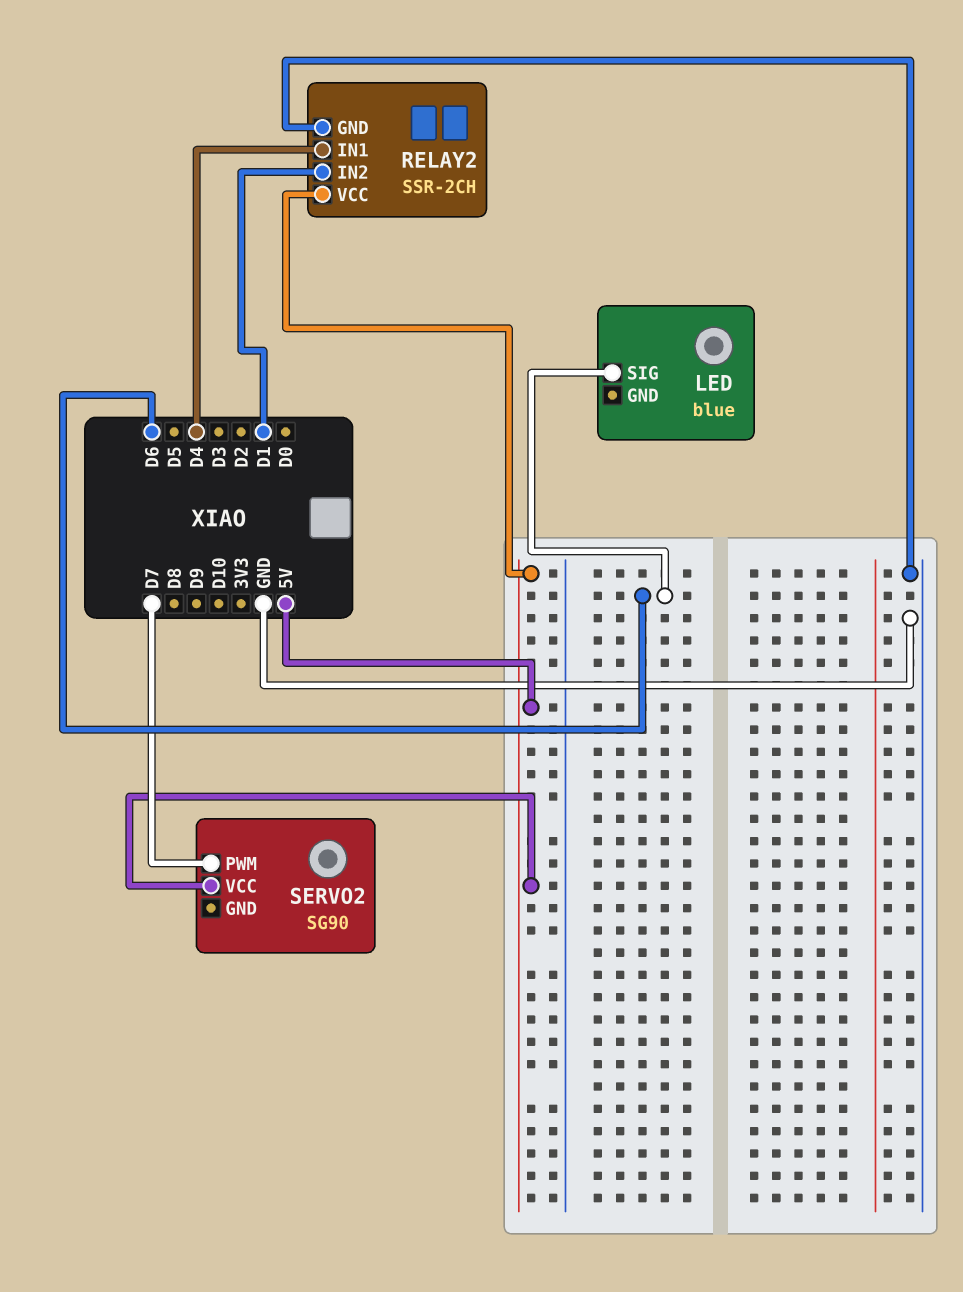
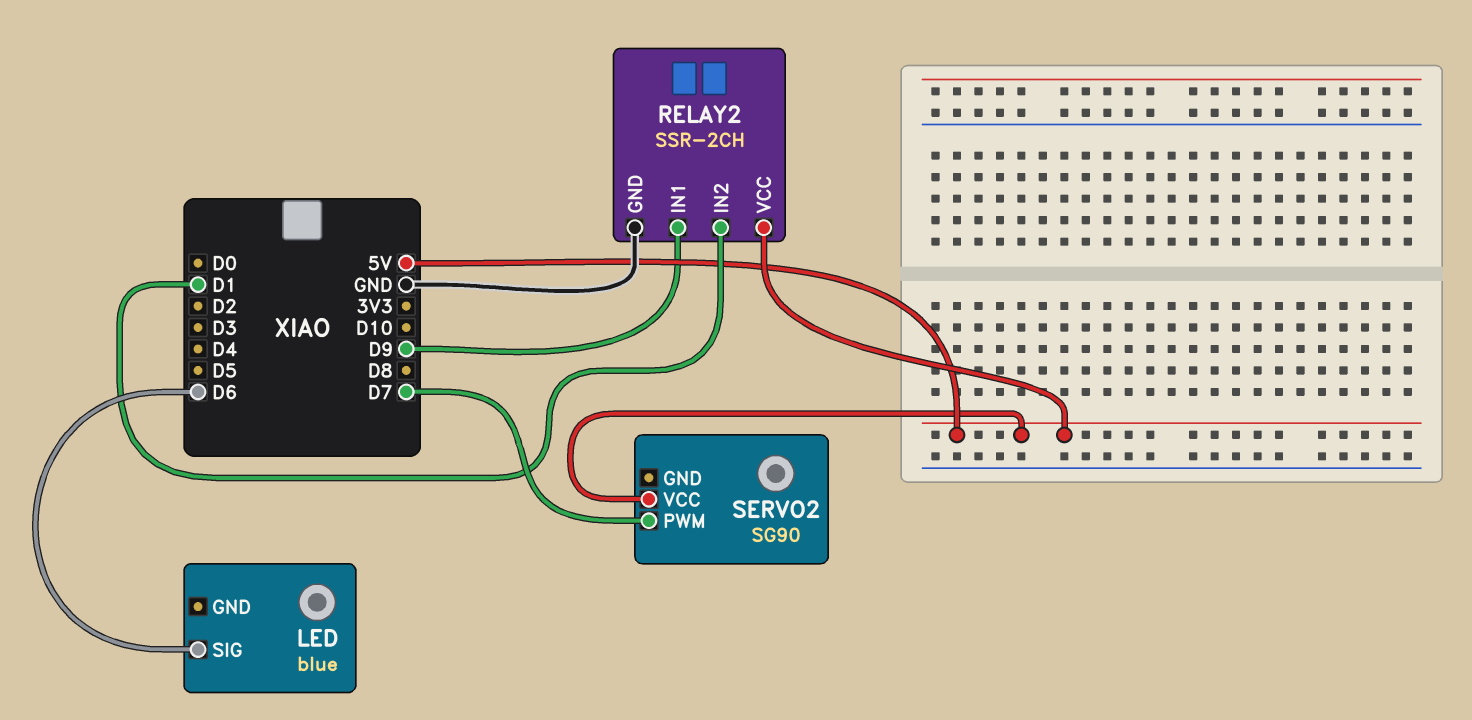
RELAY2 pin IN1: D4 -> D9

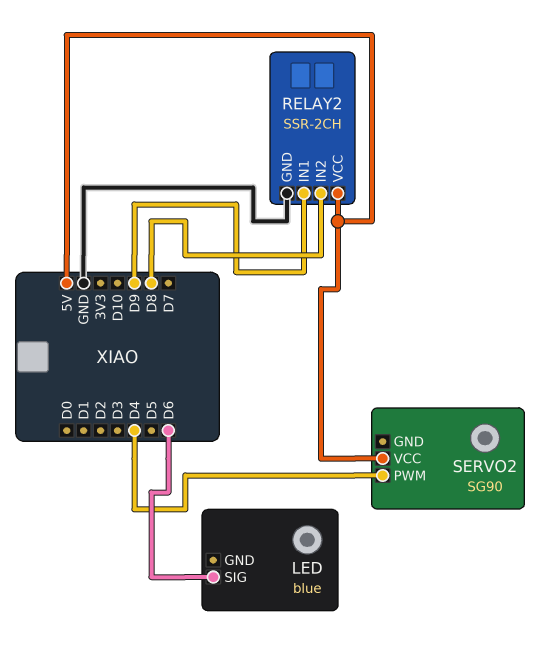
RELAY2 pin IN2: D1 -> D8
SERVO2 pin PWM: D7 -> D4

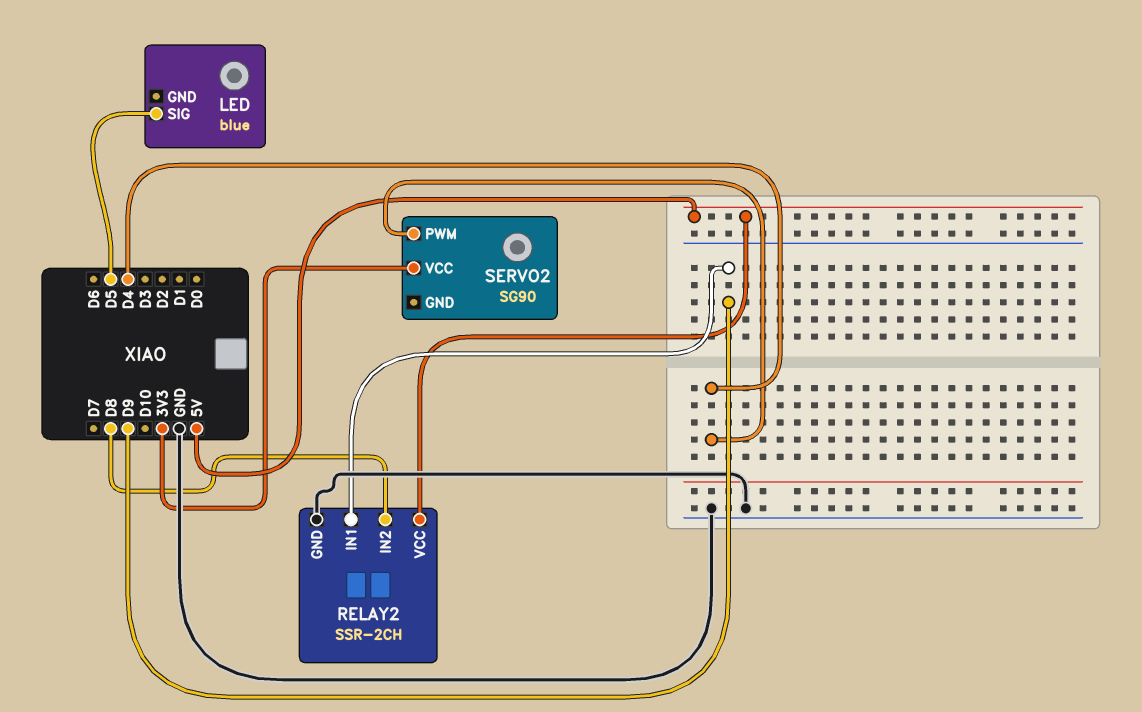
LED pin SIG: D6 -> D5
SERVO2 pin VCC: 5V -> 3V3

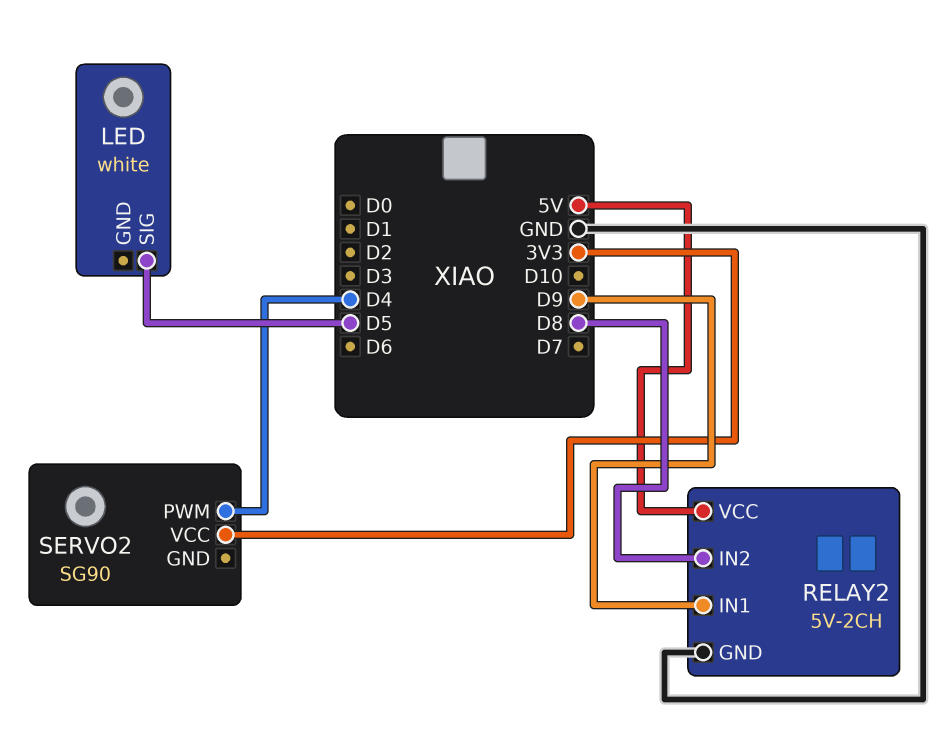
LED: blue -> white
RELAY2: SSR-2CH -> 5V-2CH

